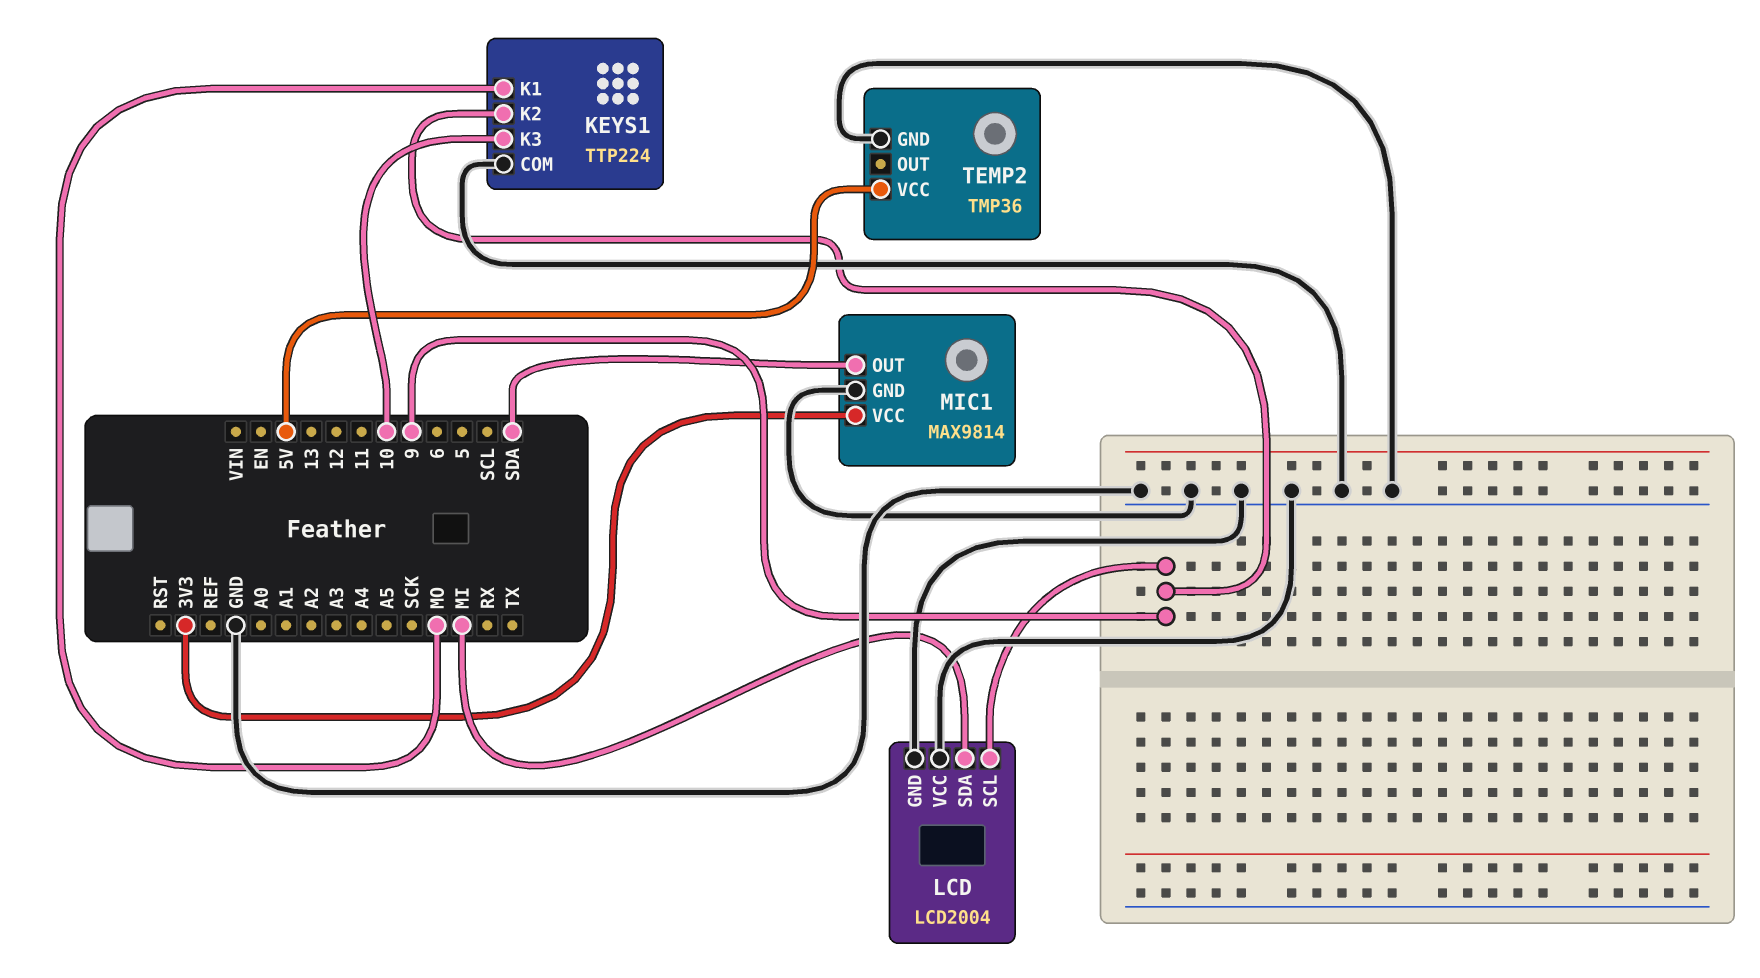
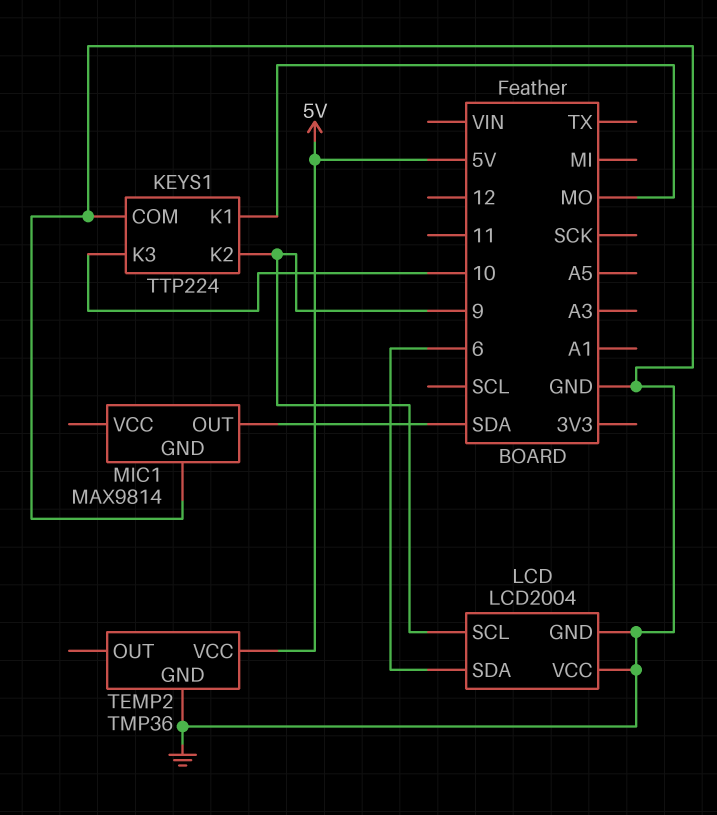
LCD pin SDA: MI -> 6
MIC1 pin VCC: 3V3 -> none

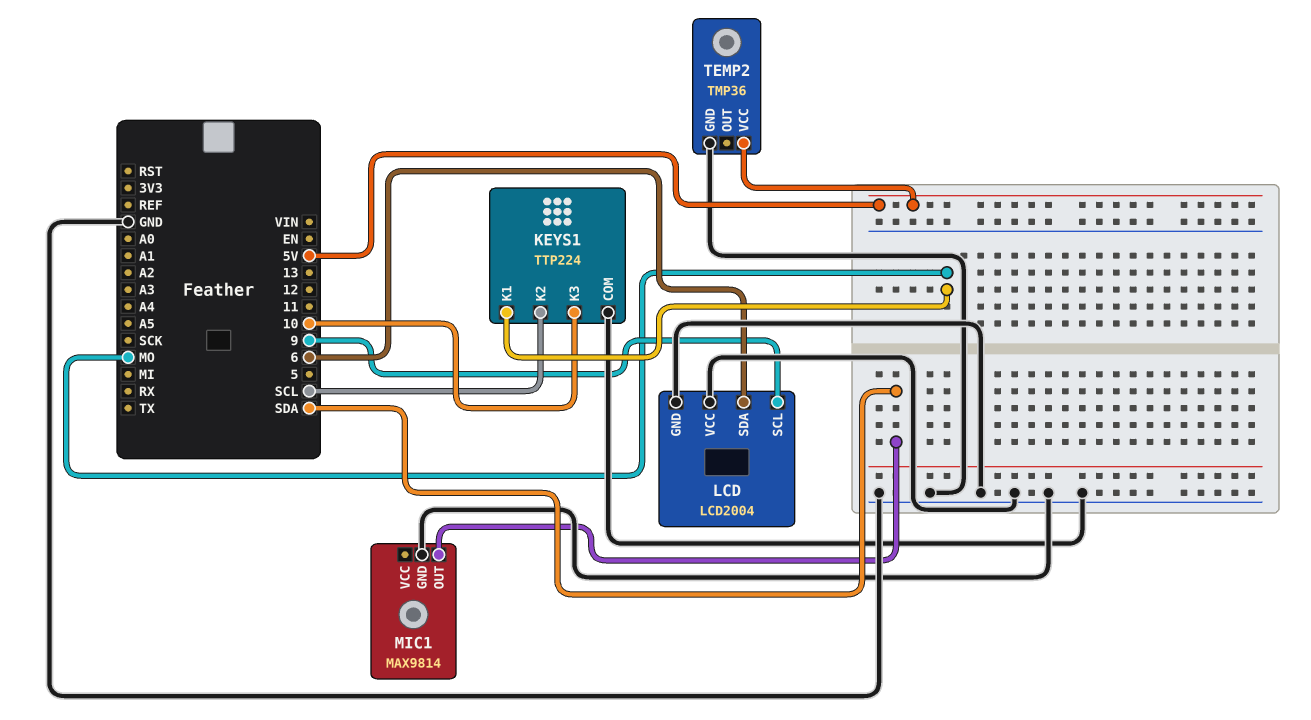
KEYS1 pin K2: 9 -> SCL

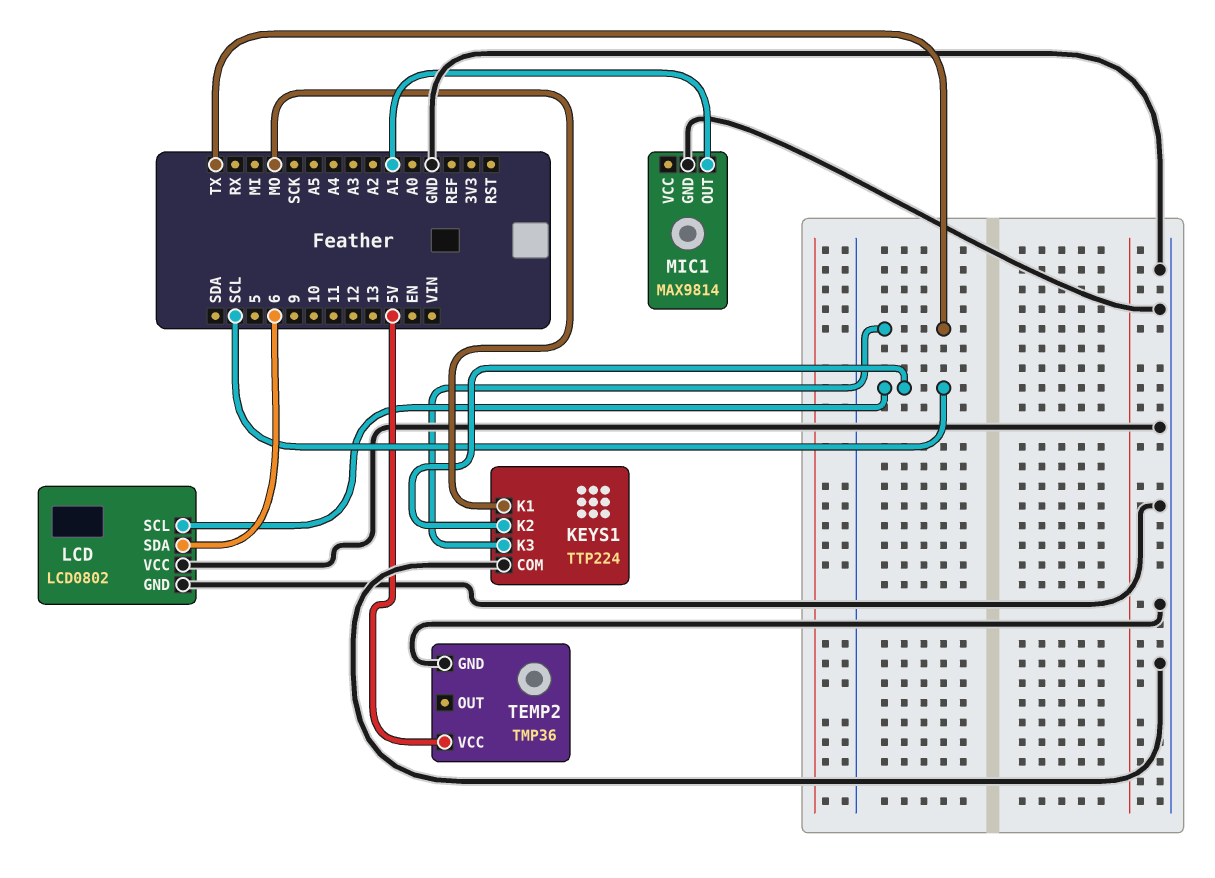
KEYS1 pin K3: 10 -> TX
LCD: LCD2004 -> LCD0802
LCD pin SCL: 9 -> SCL
MIC1 pin OUT: SDA -> A1

